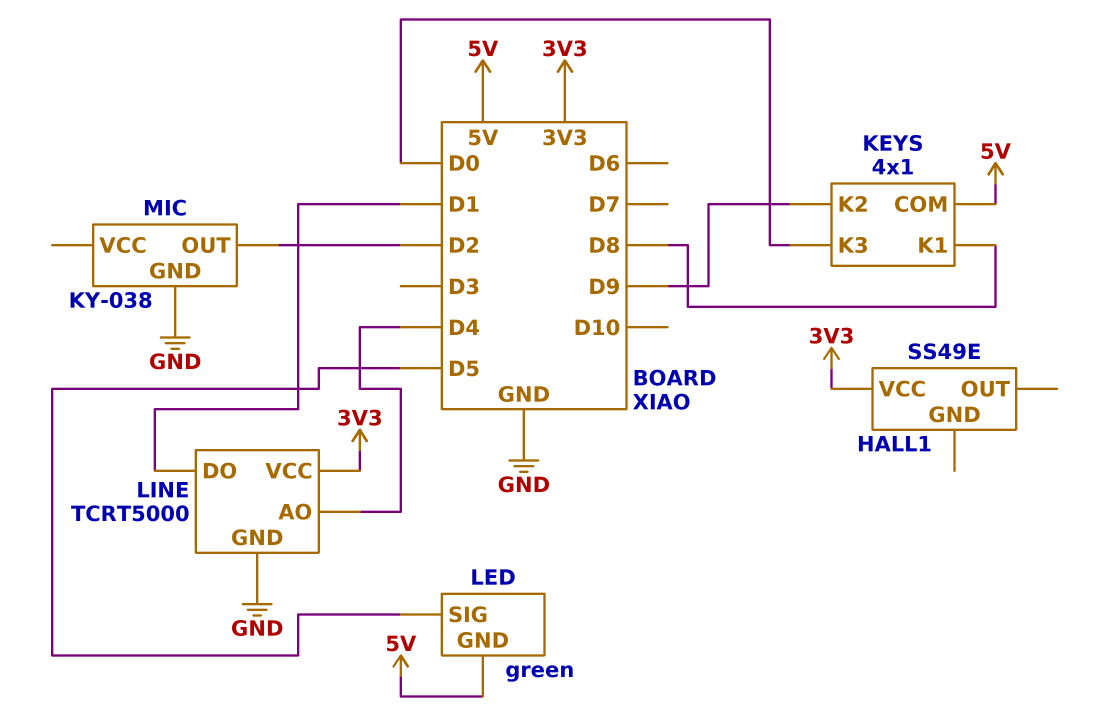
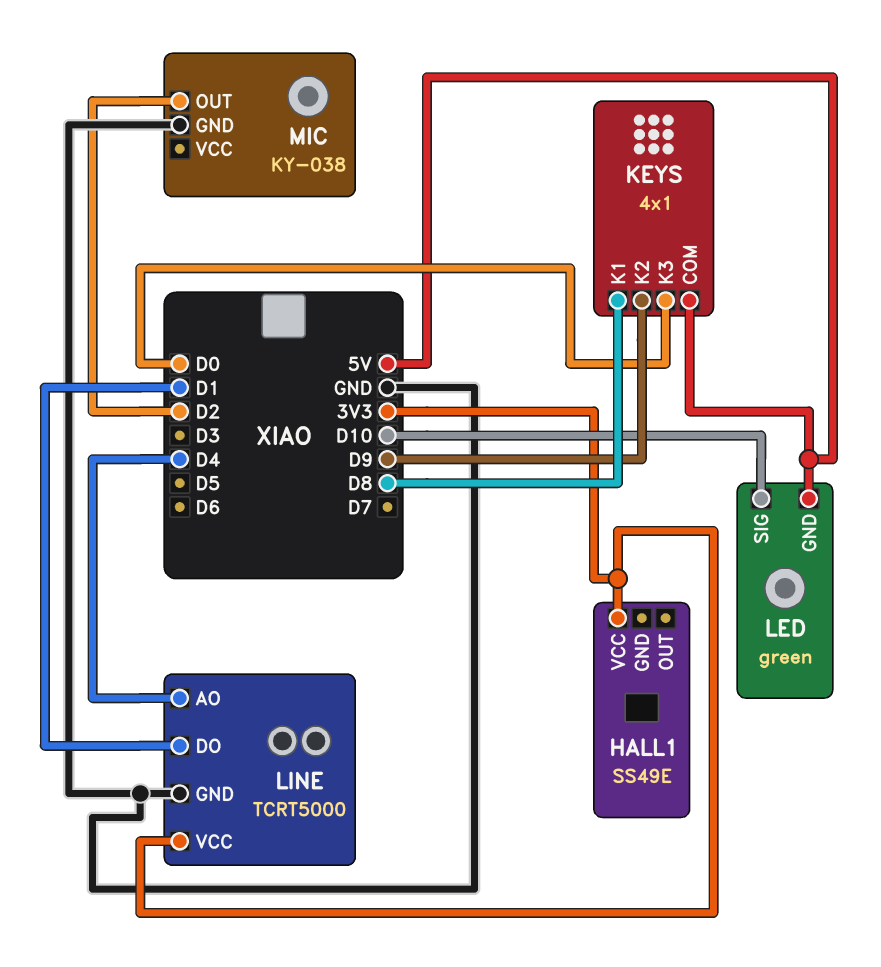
LED pin SIG: D5 -> D10

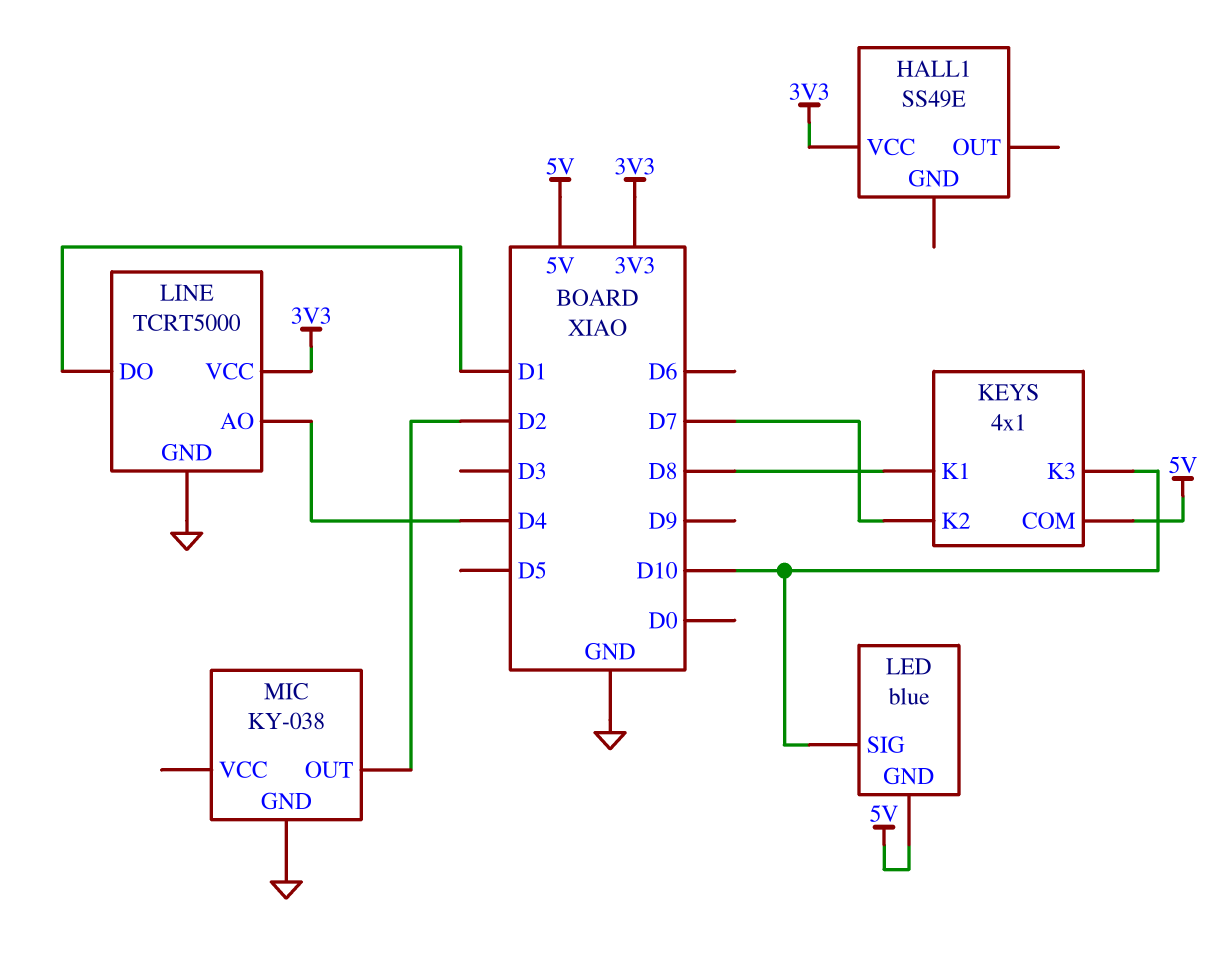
KEYS pin K2: D9 -> D7
KEYS pin K3: D0 -> D10
LED: green -> blue

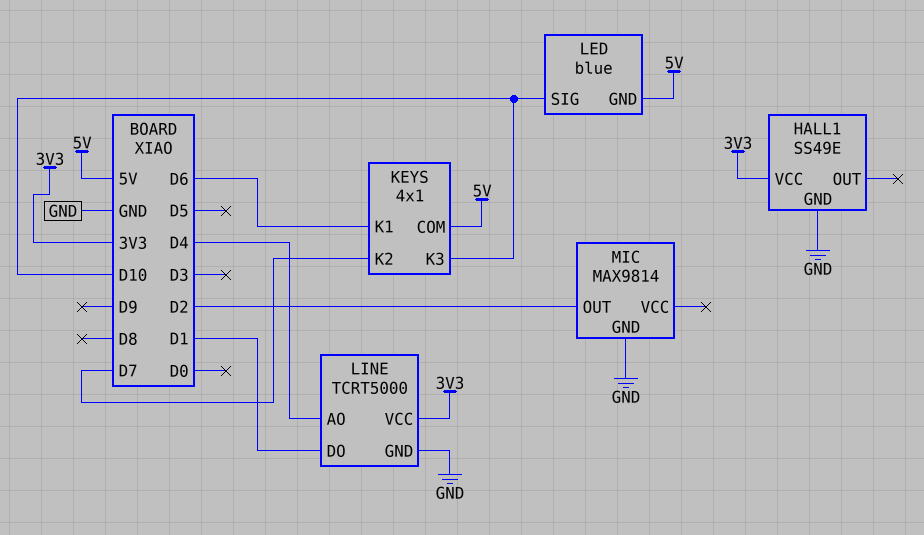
HALL1 pin GND: none -> GND
KEYS pin K1: D8 -> D6
MIC: KY-038 -> MAX9814

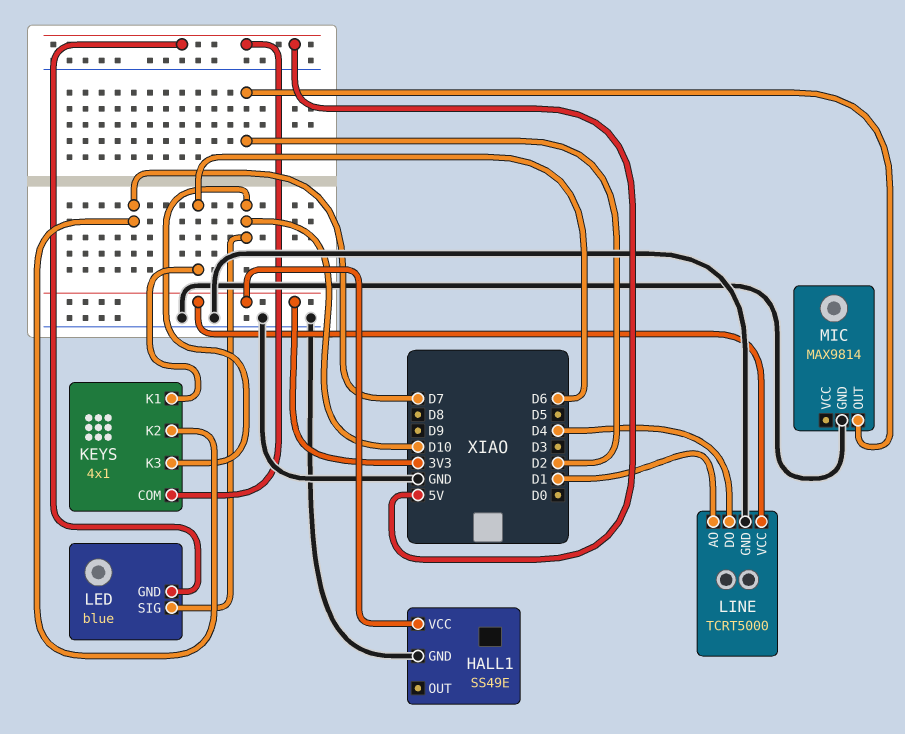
LINE pin AO: D4 -> D1
LINE pin DO: D1 -> D4

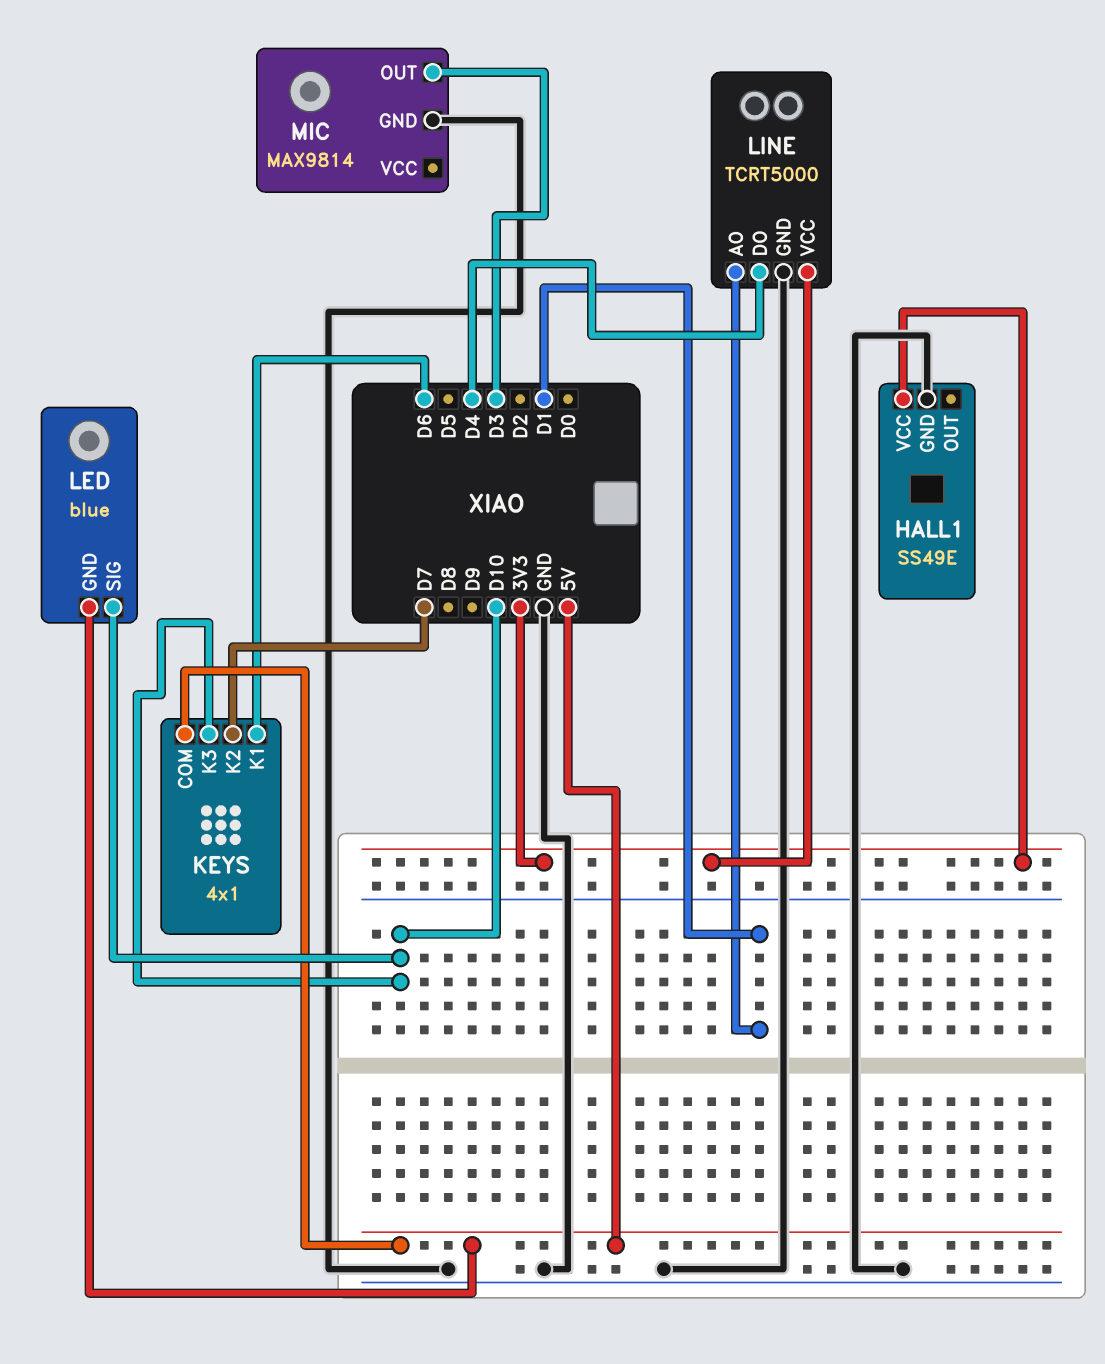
MIC pin OUT: D2 -> D3

